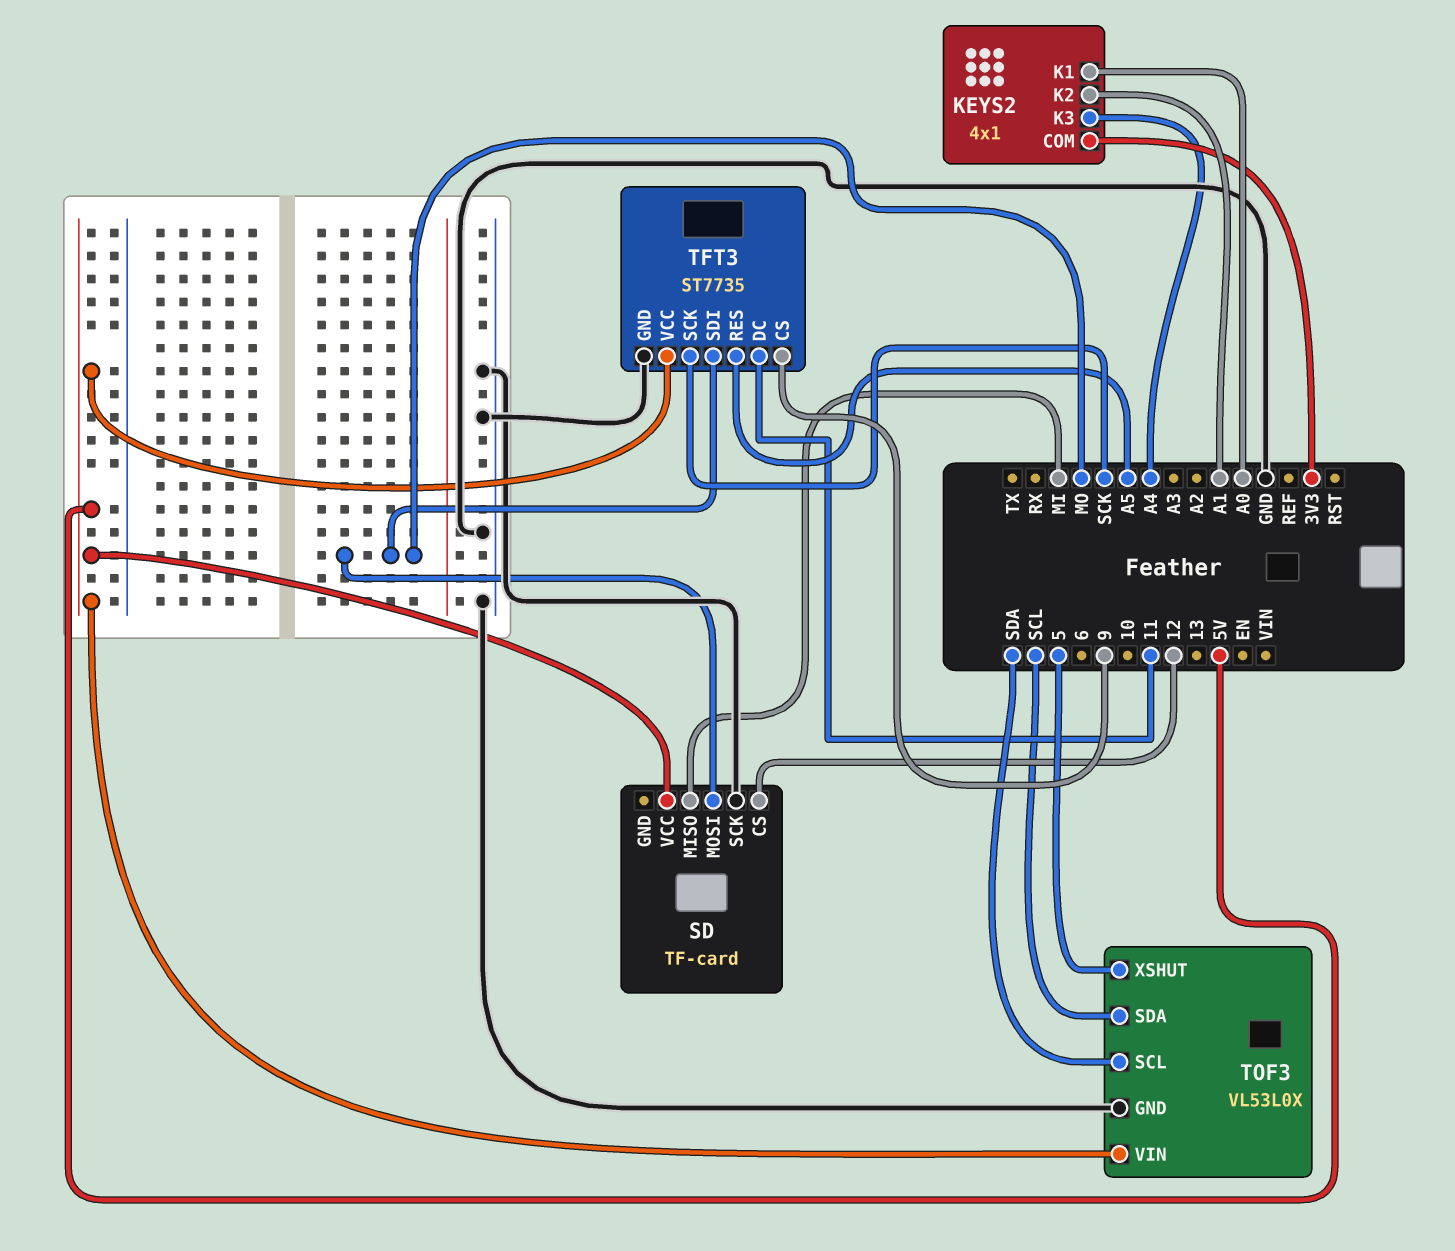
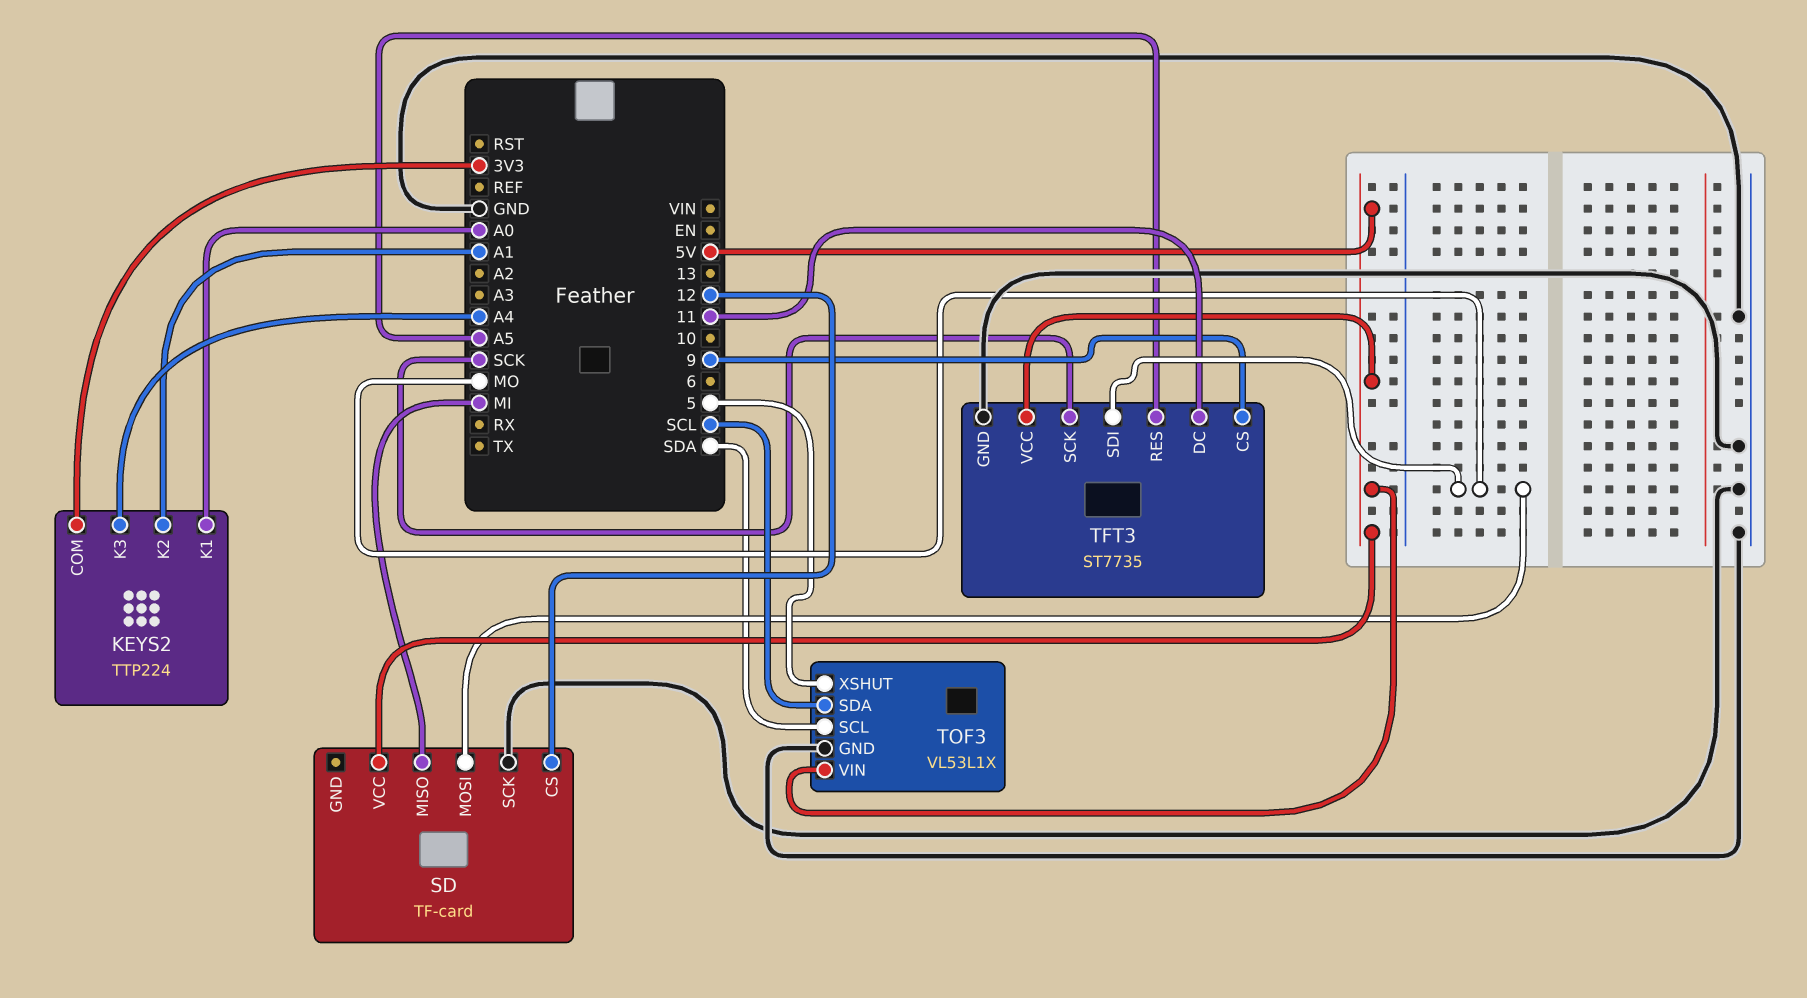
KEYS2: 4x1 -> TTP224
TOF3: VL53L0X -> VL53L1X

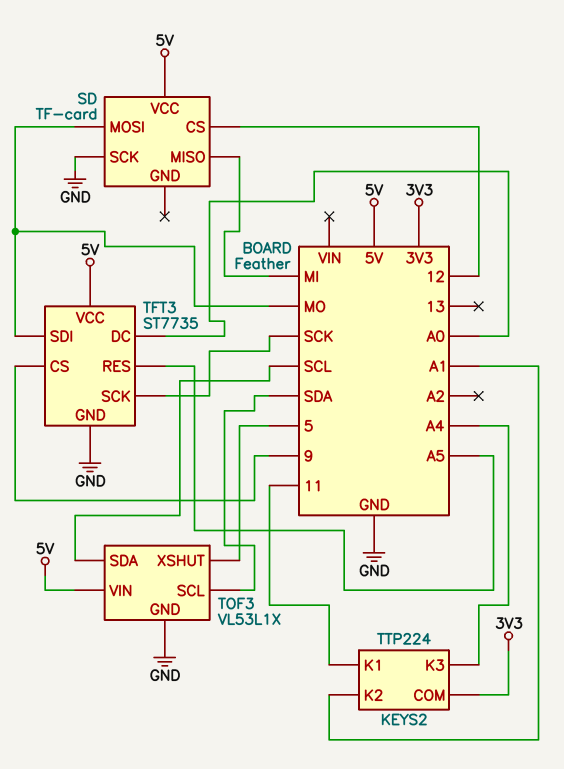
KEYS2 pin K1: A0 -> 11
TFT3 pin DC: 11 -> A0

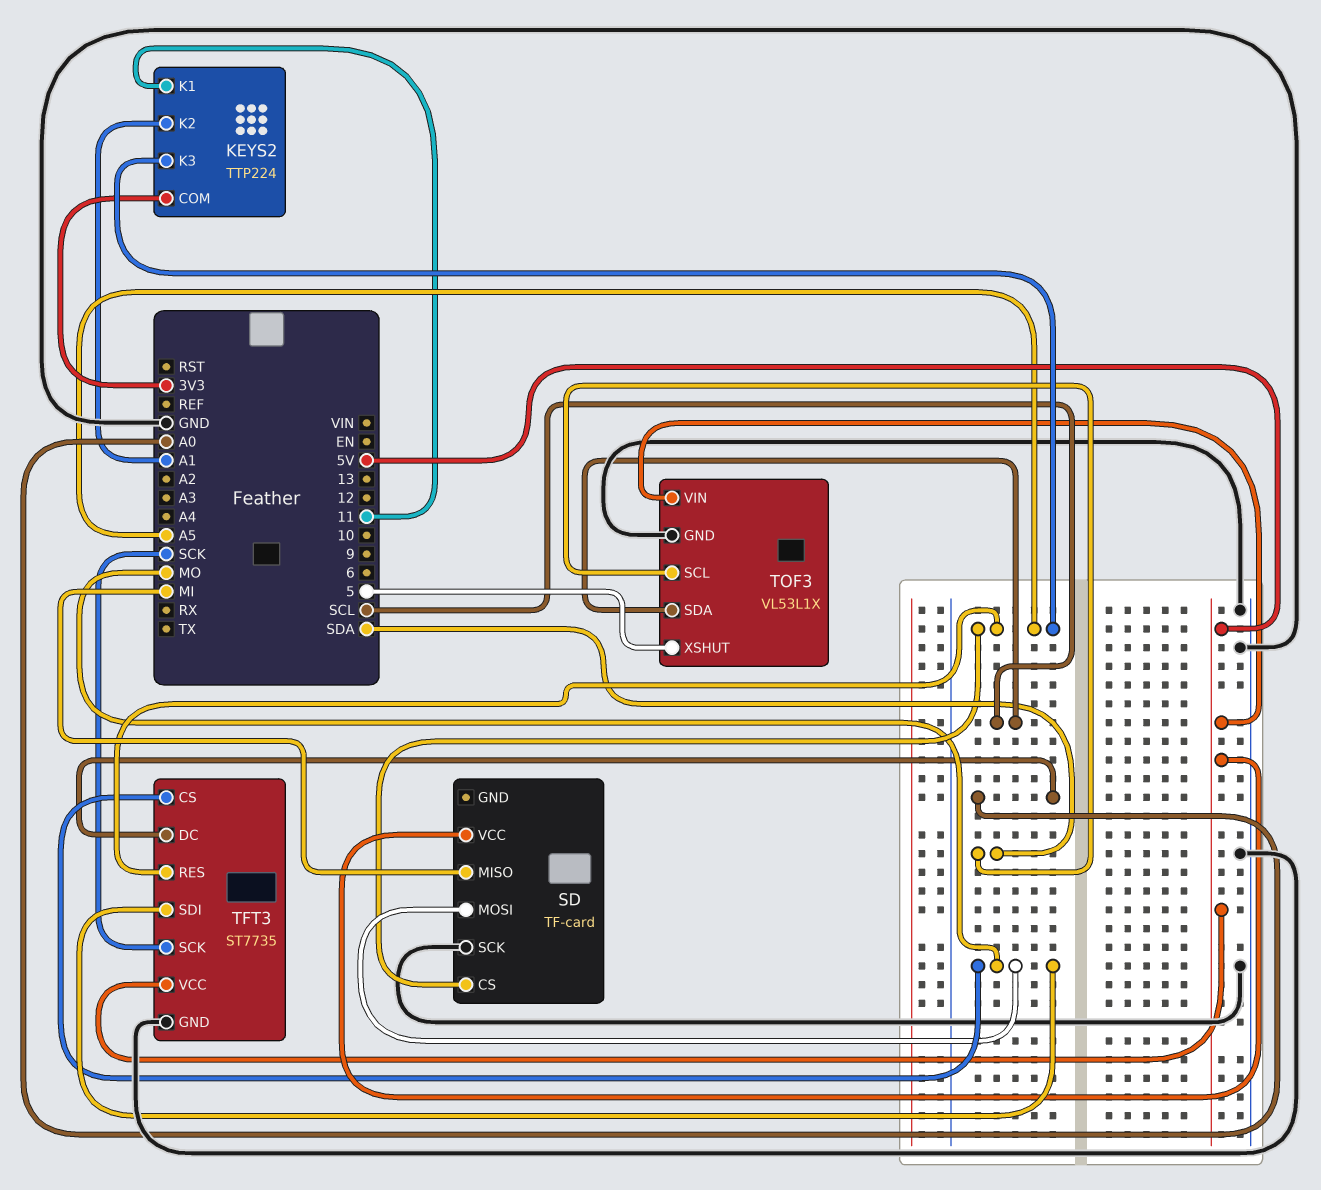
KEYS2 pin K3: A4 -> A5
SD pin CS: 12 -> A5
TFT3 pin CS: 9 -> MO

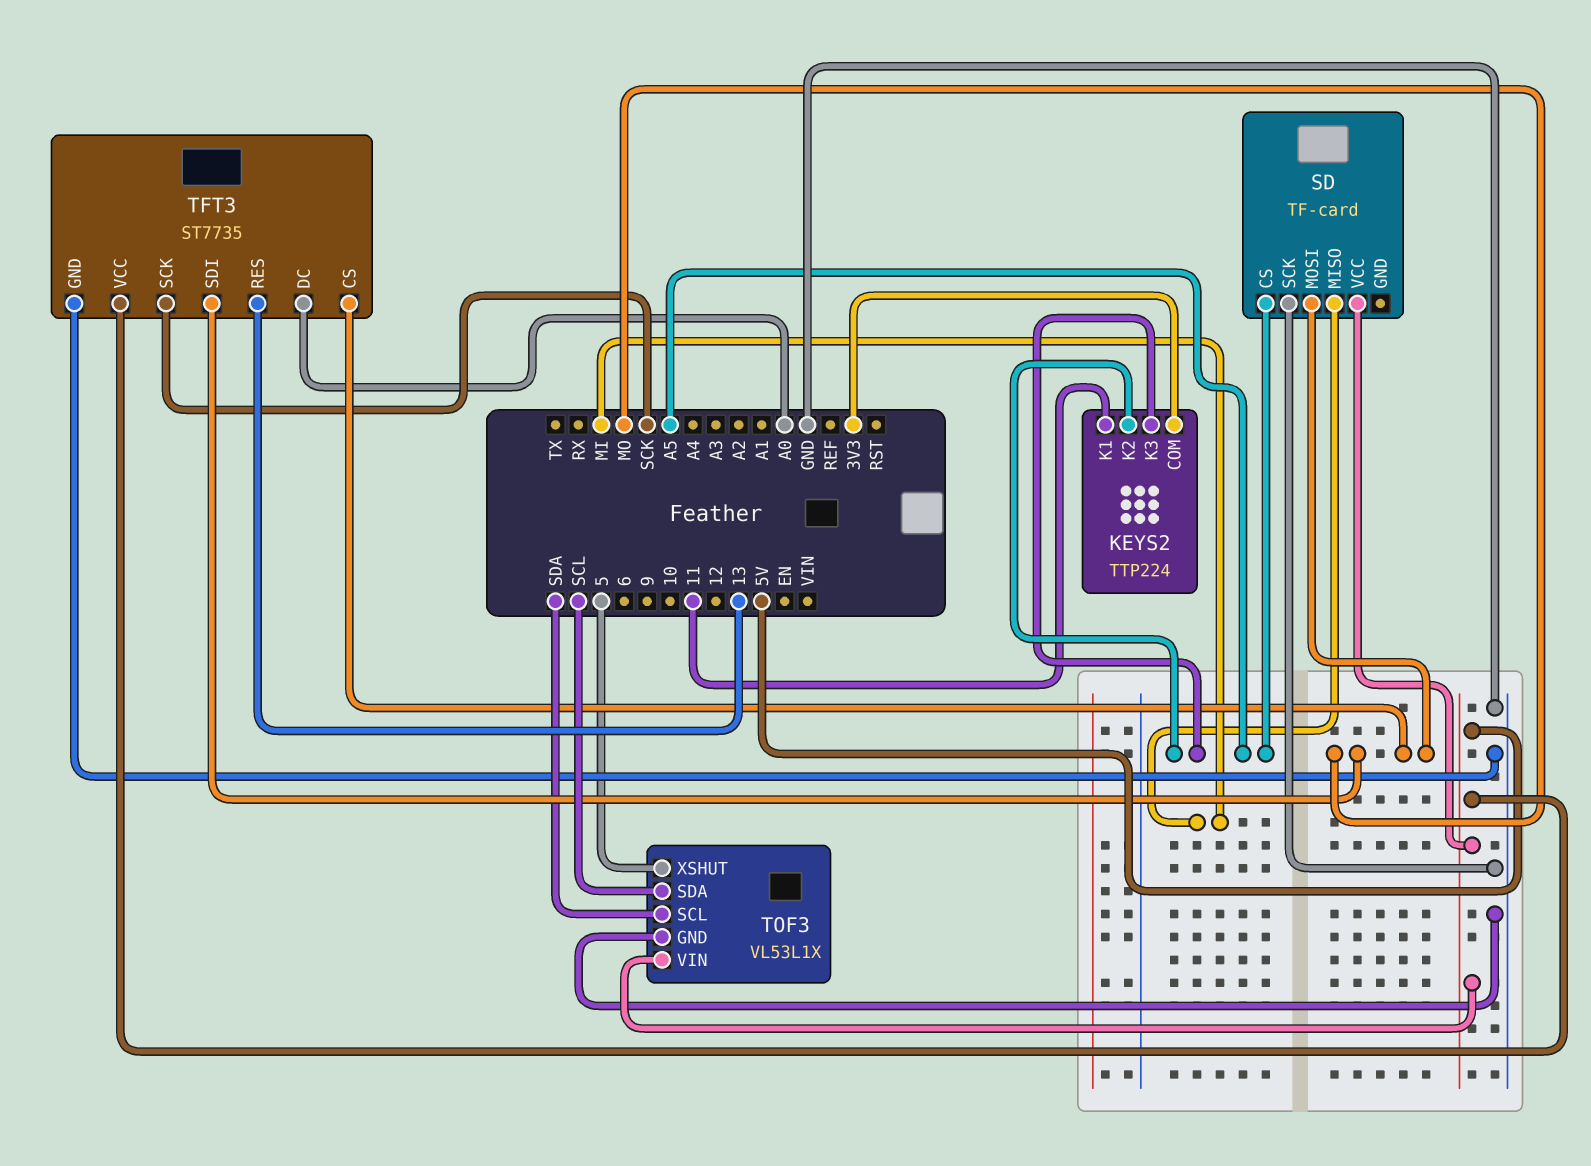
KEYS2 pin K2: A1 -> A5
TFT3 pin RES: A5 -> 13

